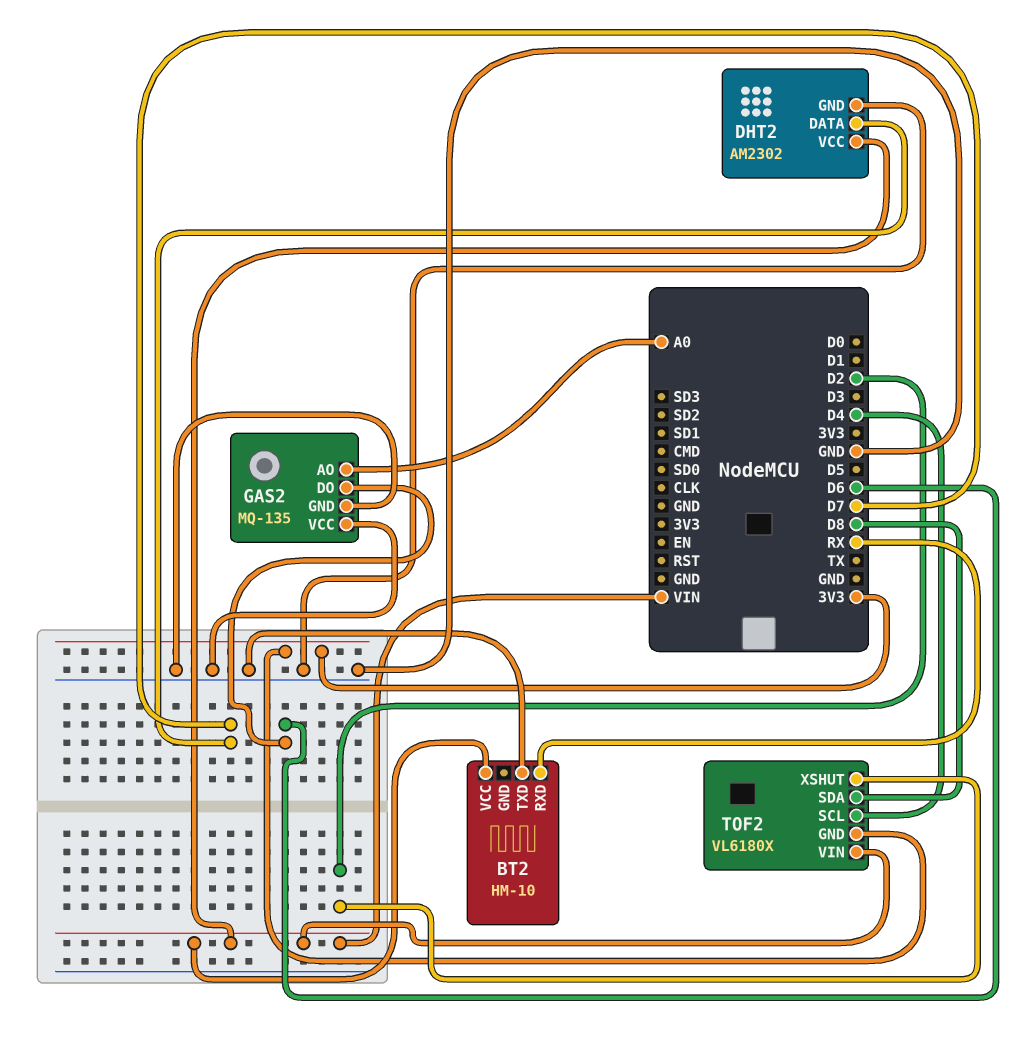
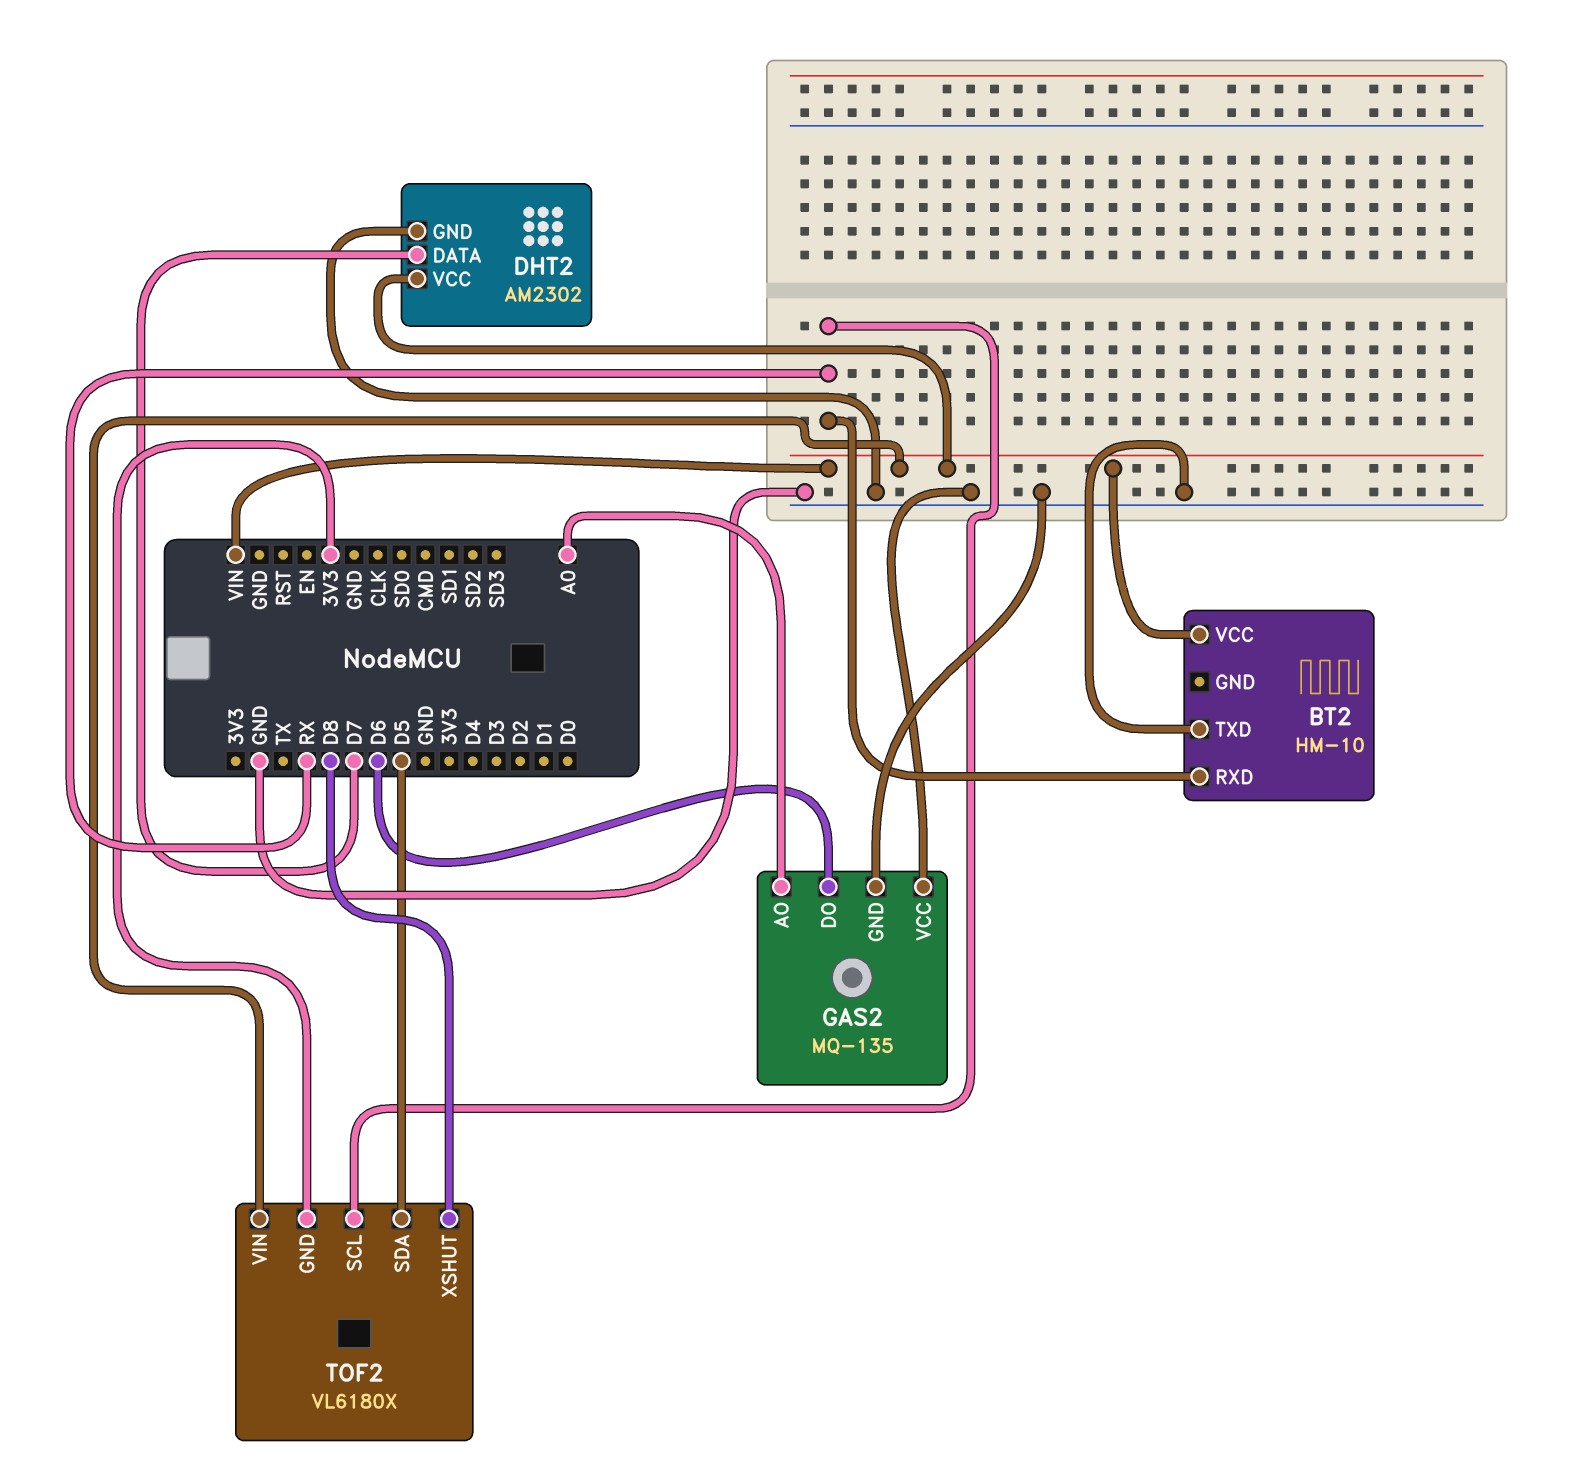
TOF2 pin SCL: D4 -> RX
TOF2 pin SDA: D8 -> D5
TOF2 pin XSHUT: D2 -> D8

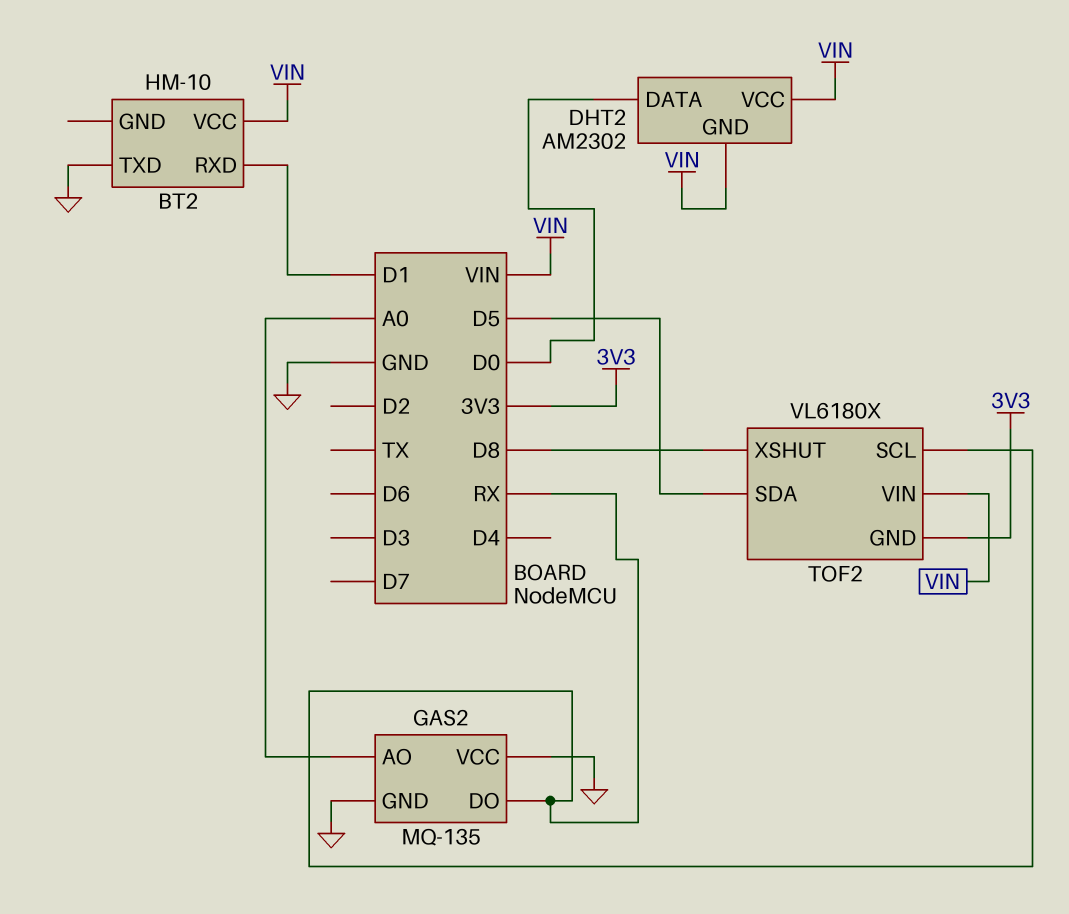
BT2 pin RXD: RX -> D1
DHT2 pin DATA: D7 -> D0
DHT2 pin GND: GND -> VIN
GAS2 pin DO: D6 -> RX

